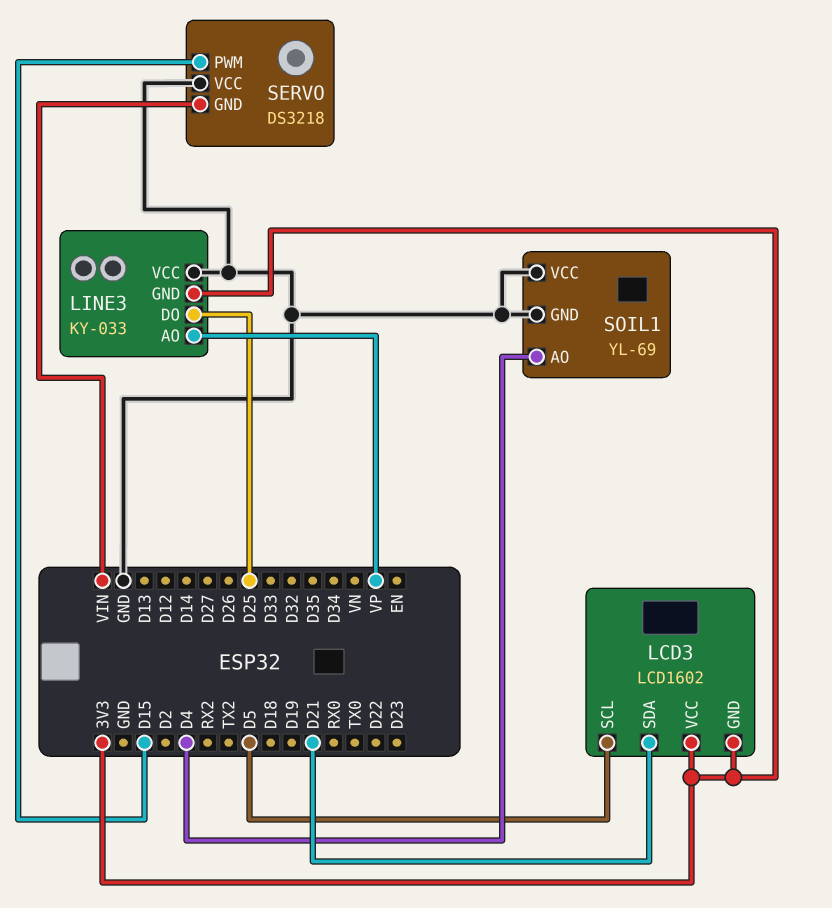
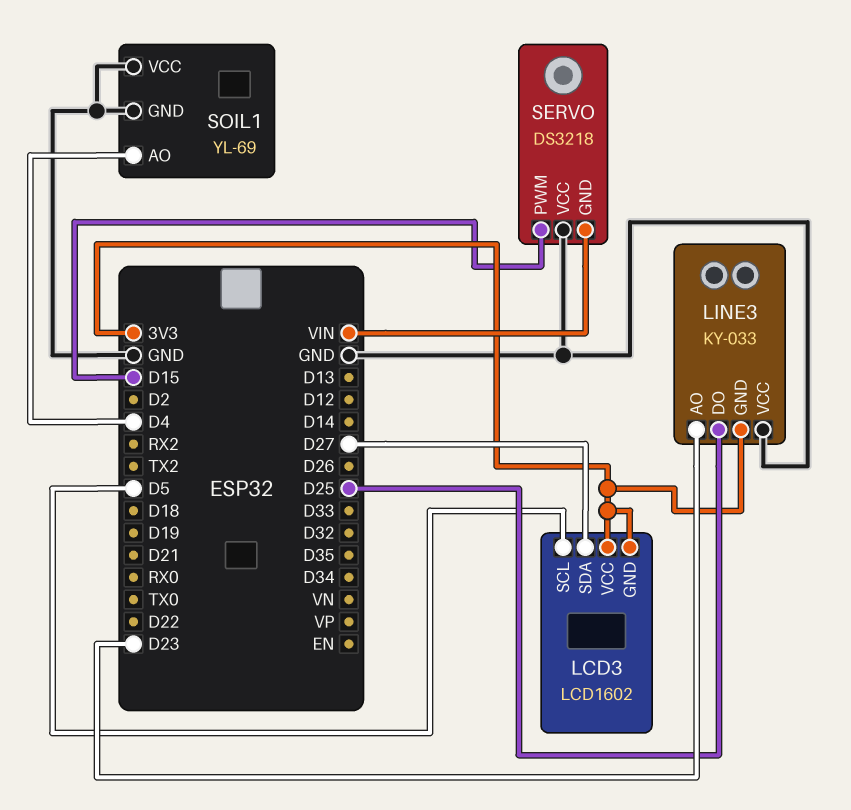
LCD3 pin SDA: D21 -> D27
LINE3 pin AO: VP -> D23

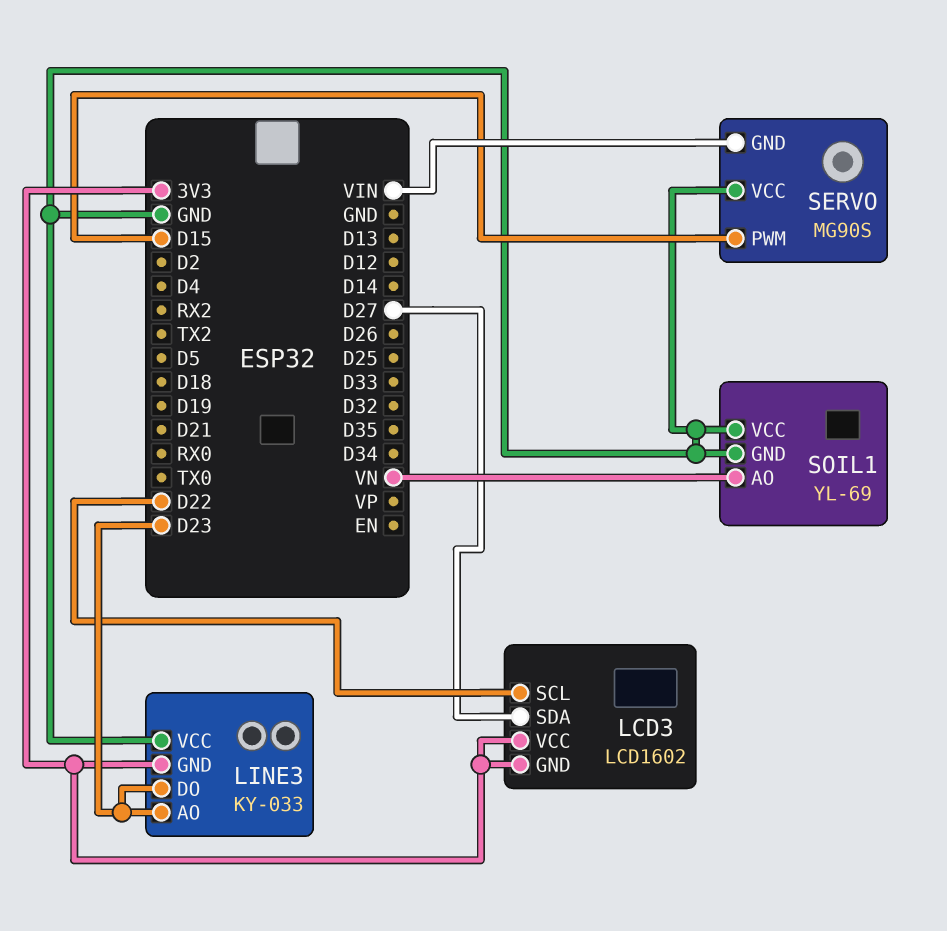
LCD3 pin SCL: D5 -> D22
LINE3 pin DO: D25 -> D23
SERVO: DS3218 -> MG90S
SOIL1 pin AO: D4 -> VN

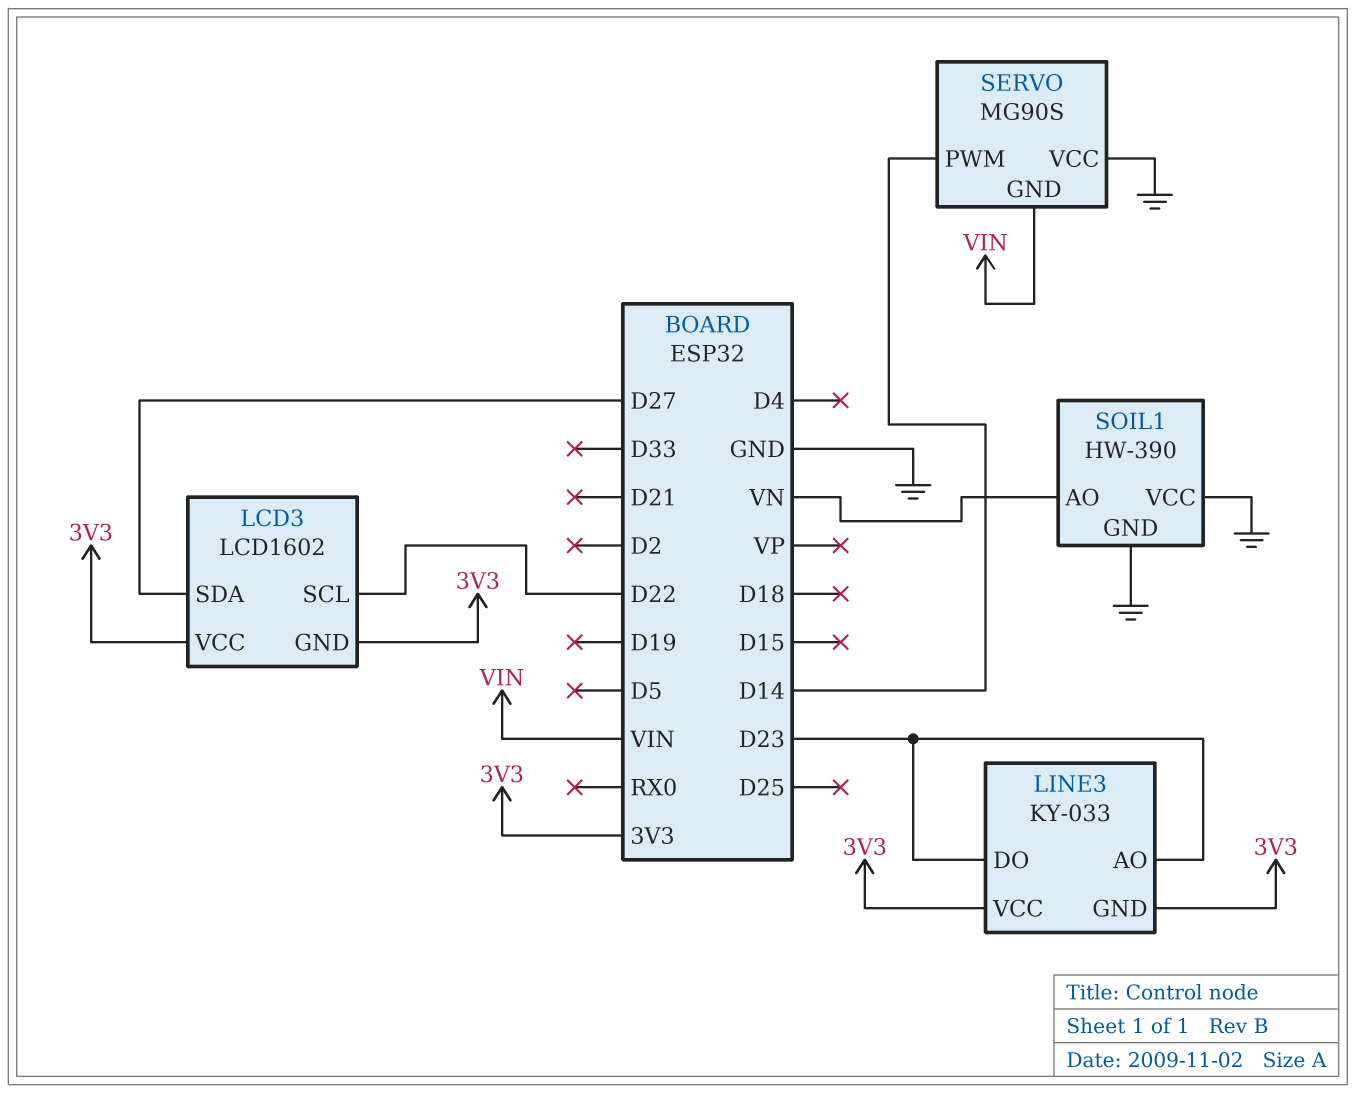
LINE3 pin VCC: GND -> 3V3
SERVO pin PWM: D15 -> D14
SOIL1: YL-69 -> HW-390

